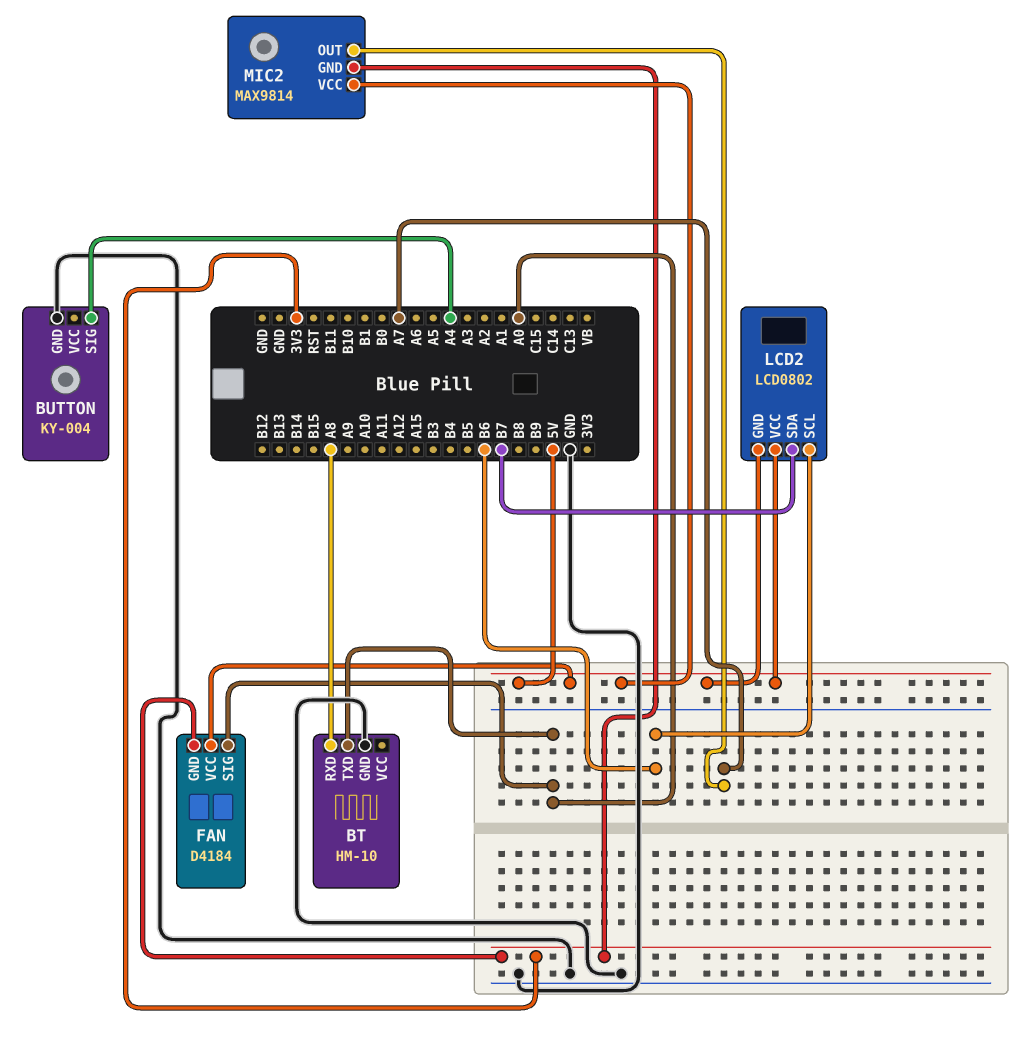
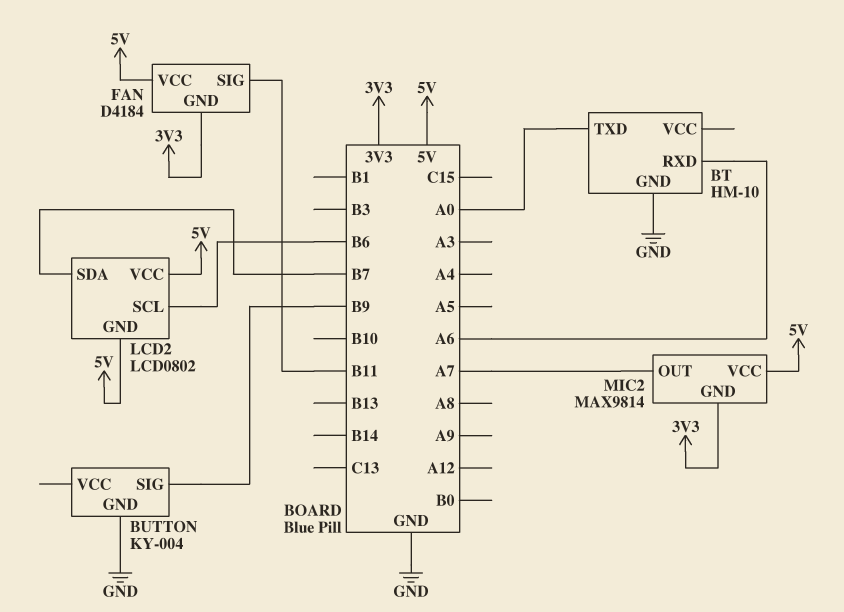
BT pin RXD: A8 -> A6
BUTTON pin SIG: A4 -> B9
FAN pin SIG: A0 -> B11

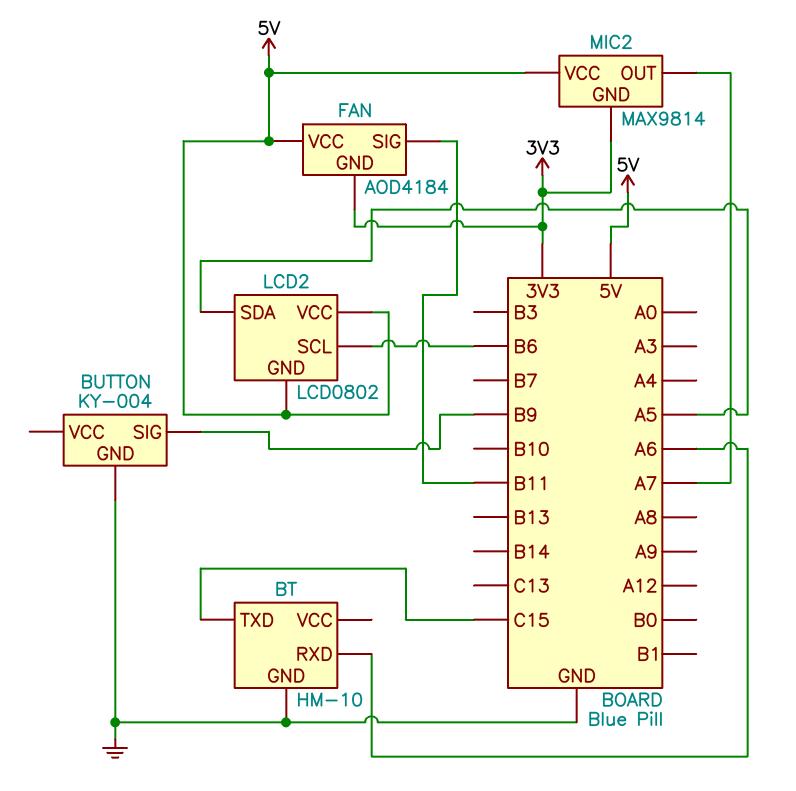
BT pin TXD: A0 -> C15
FAN: D4184 -> AOD4184
LCD2 pin SDA: B7 -> A5

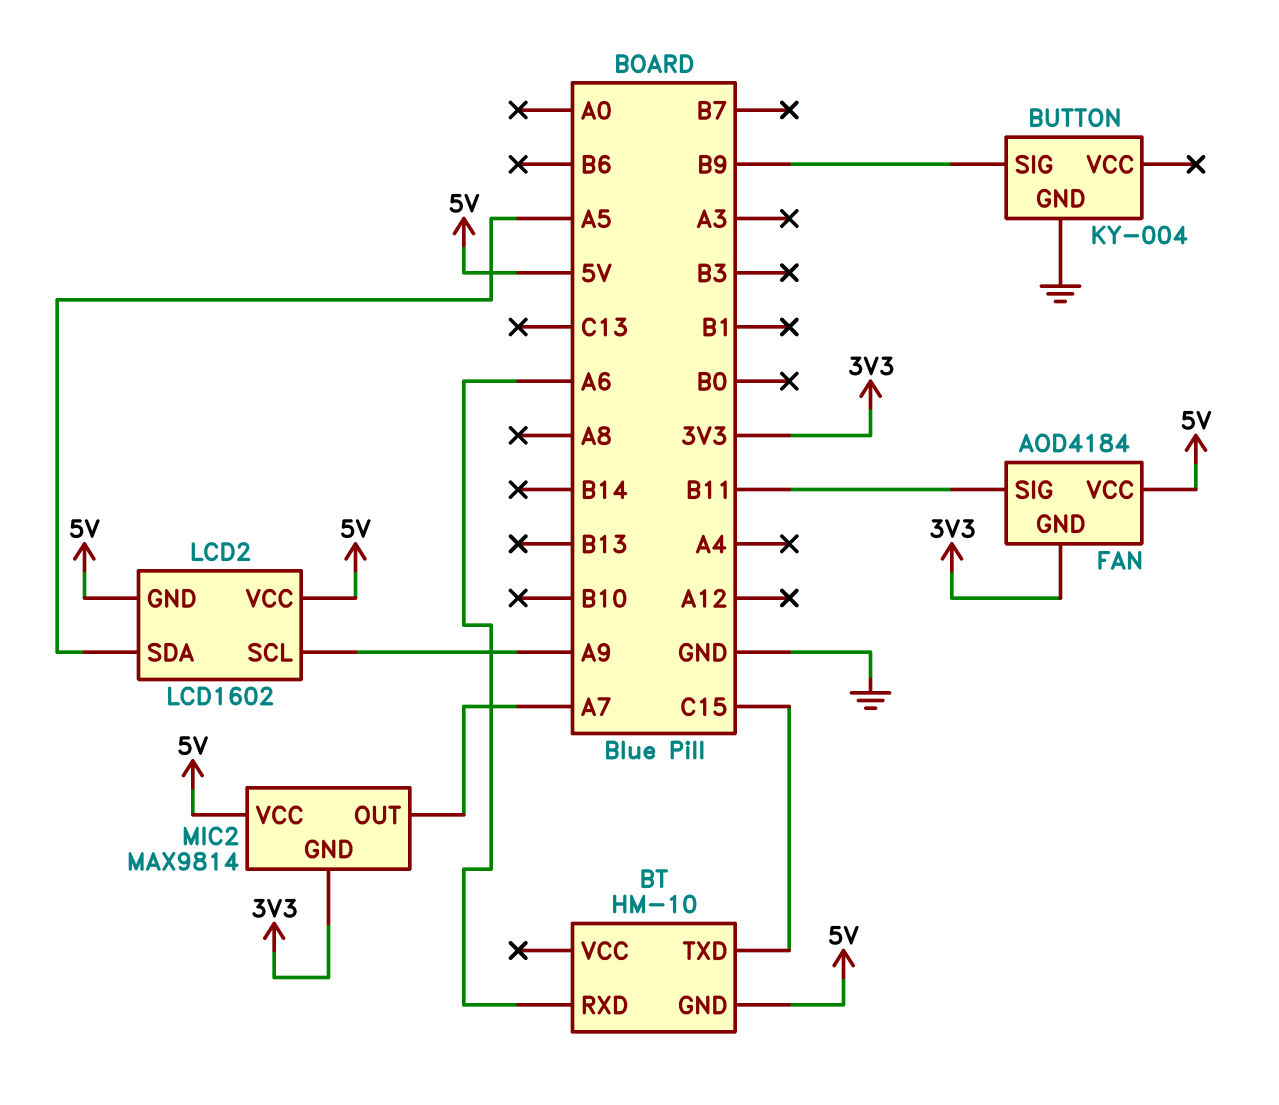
BT pin GND: GND -> 5V
LCD2: LCD0802 -> LCD1602
LCD2 pin SCL: B6 -> A9

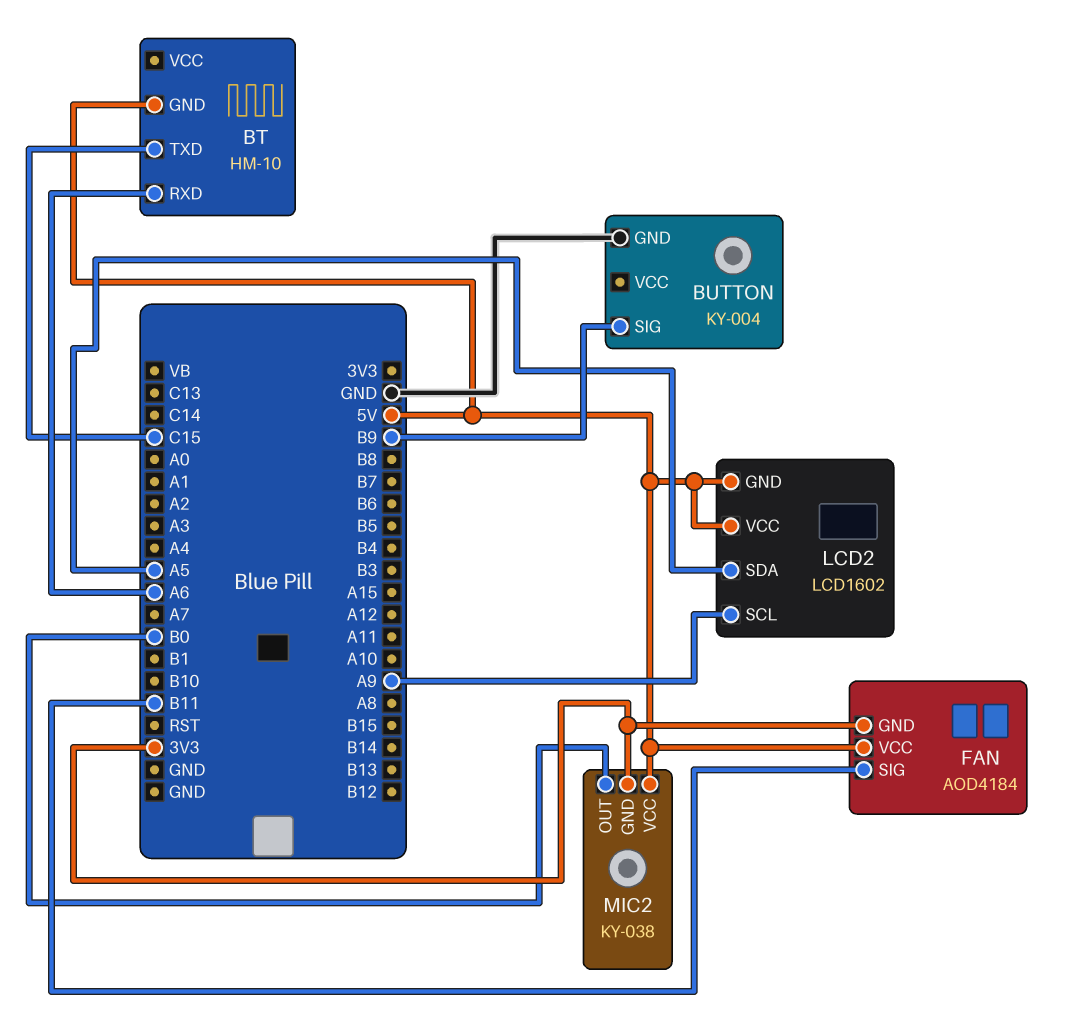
MIC2: MAX9814 -> KY-038
MIC2 pin OUT: A7 -> B0

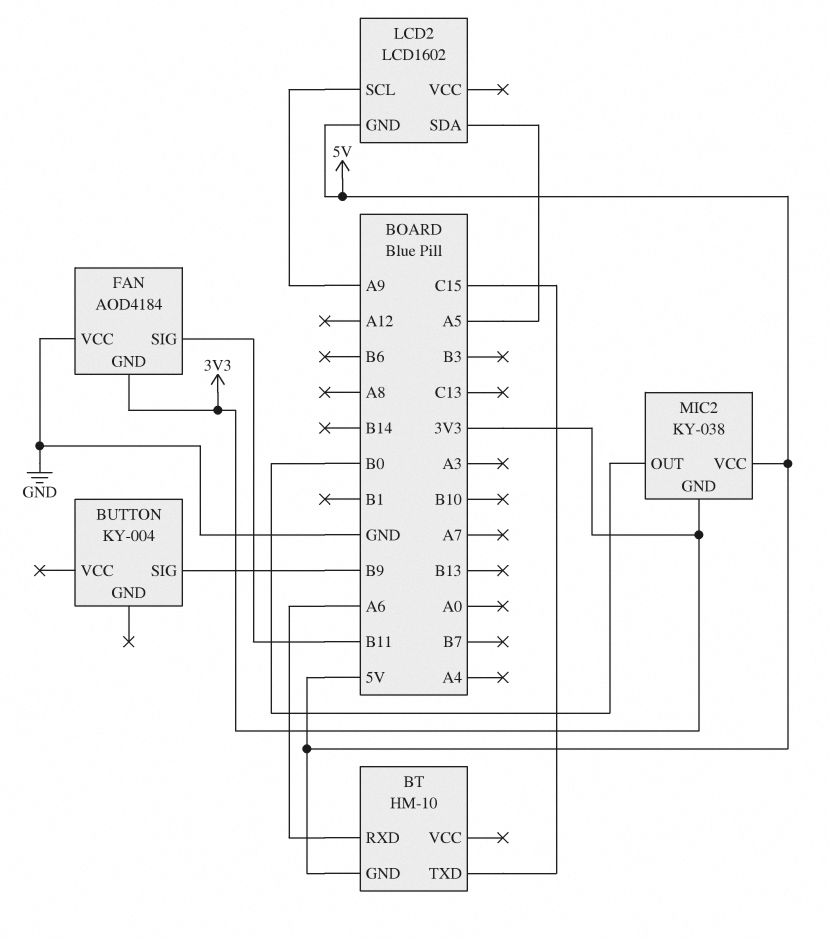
BUTTON pin GND: GND -> none
FAN pin VCC: 5V -> GND
LCD2 pin VCC: 5V -> none

